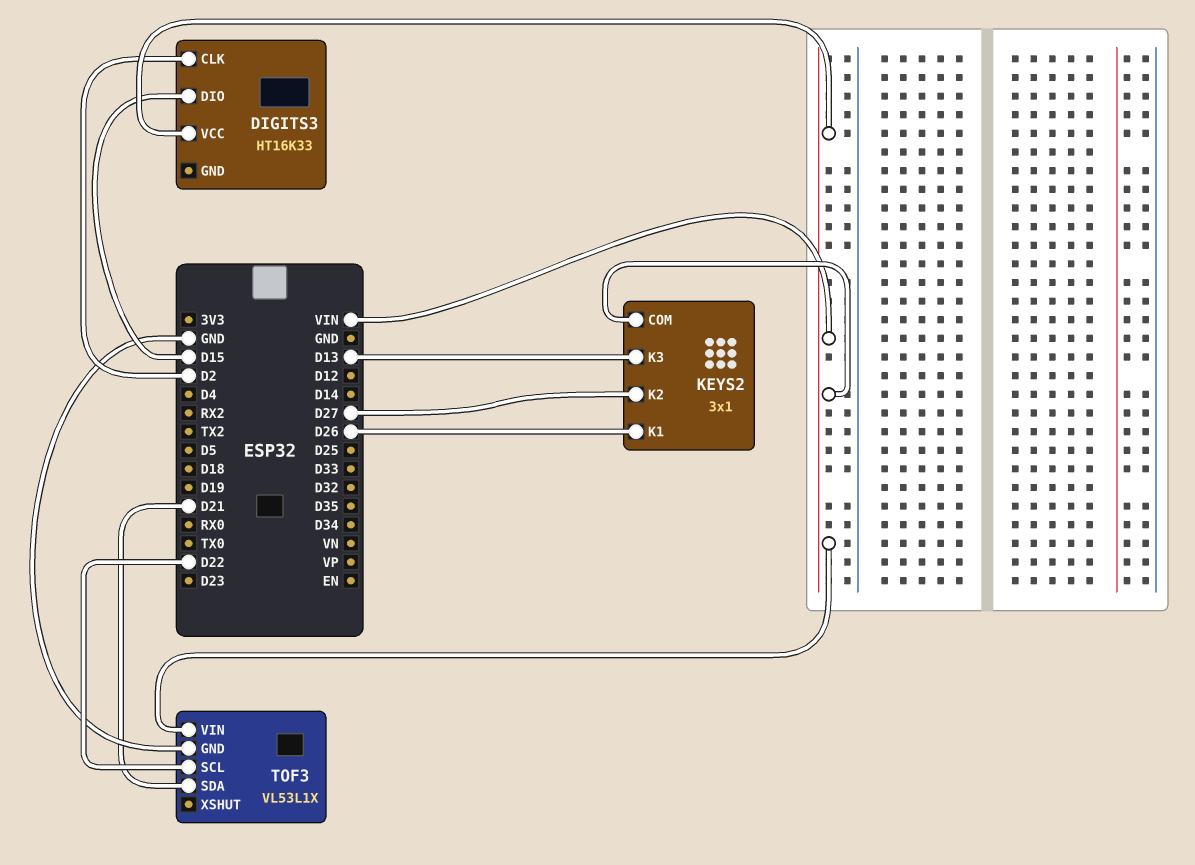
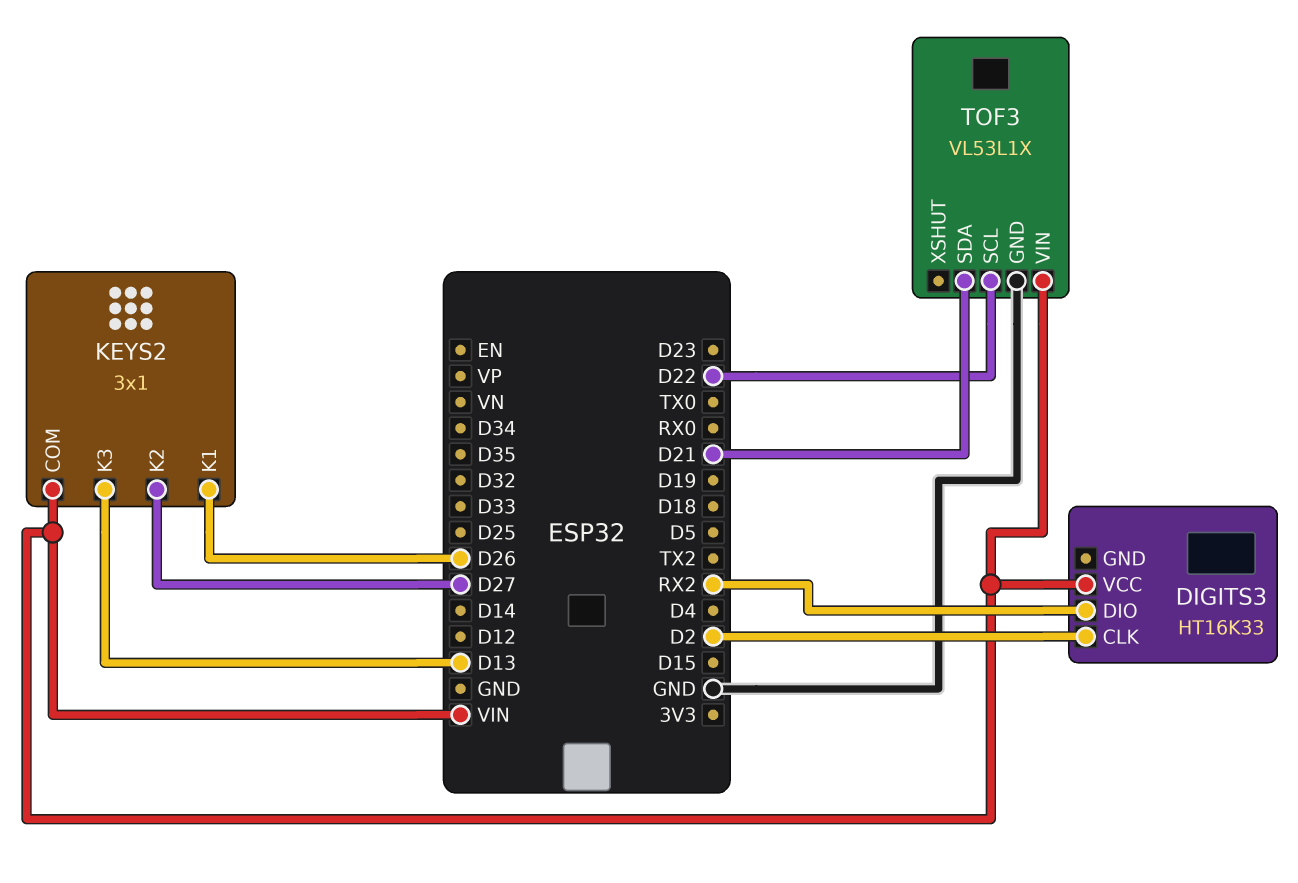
DIGITS3 pin DIO: D15 -> RX2

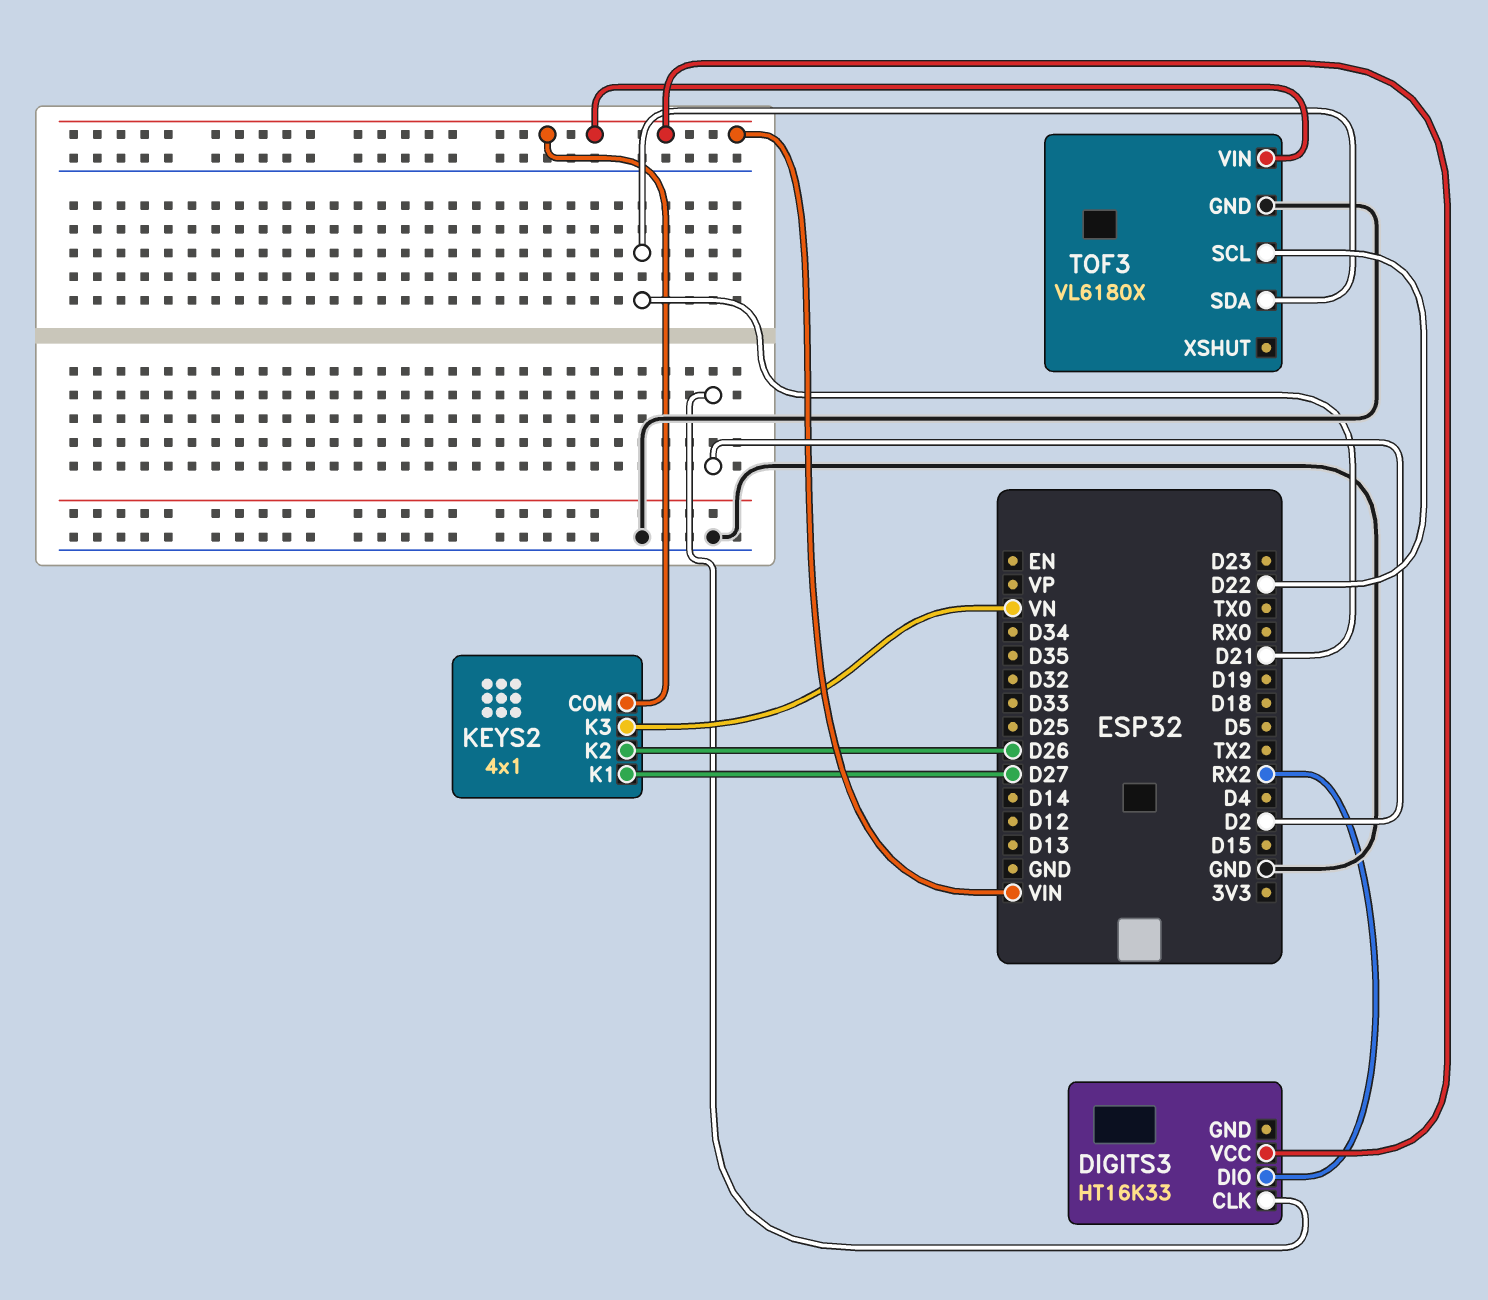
KEYS2: 3x1 -> 4x1
KEYS2 pin K1: D26 -> D27
KEYS2 pin K2: D27 -> D26
KEYS2 pin K3: D13 -> VN
TOF3: VL53L1X -> VL6180X

